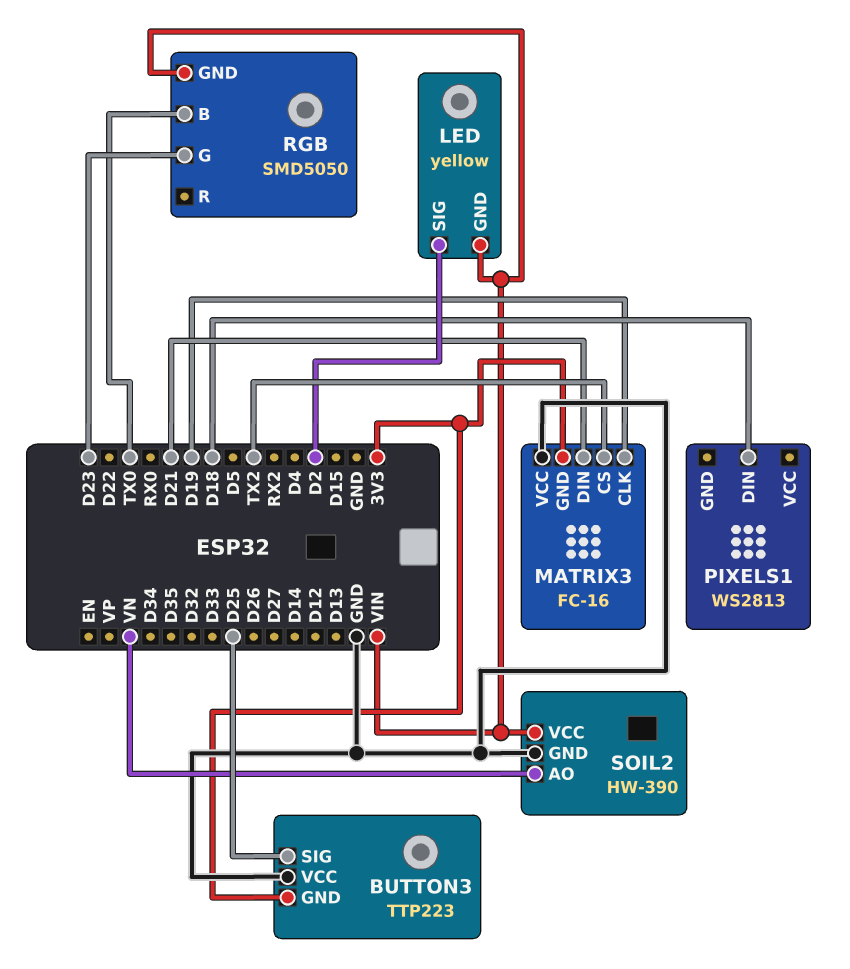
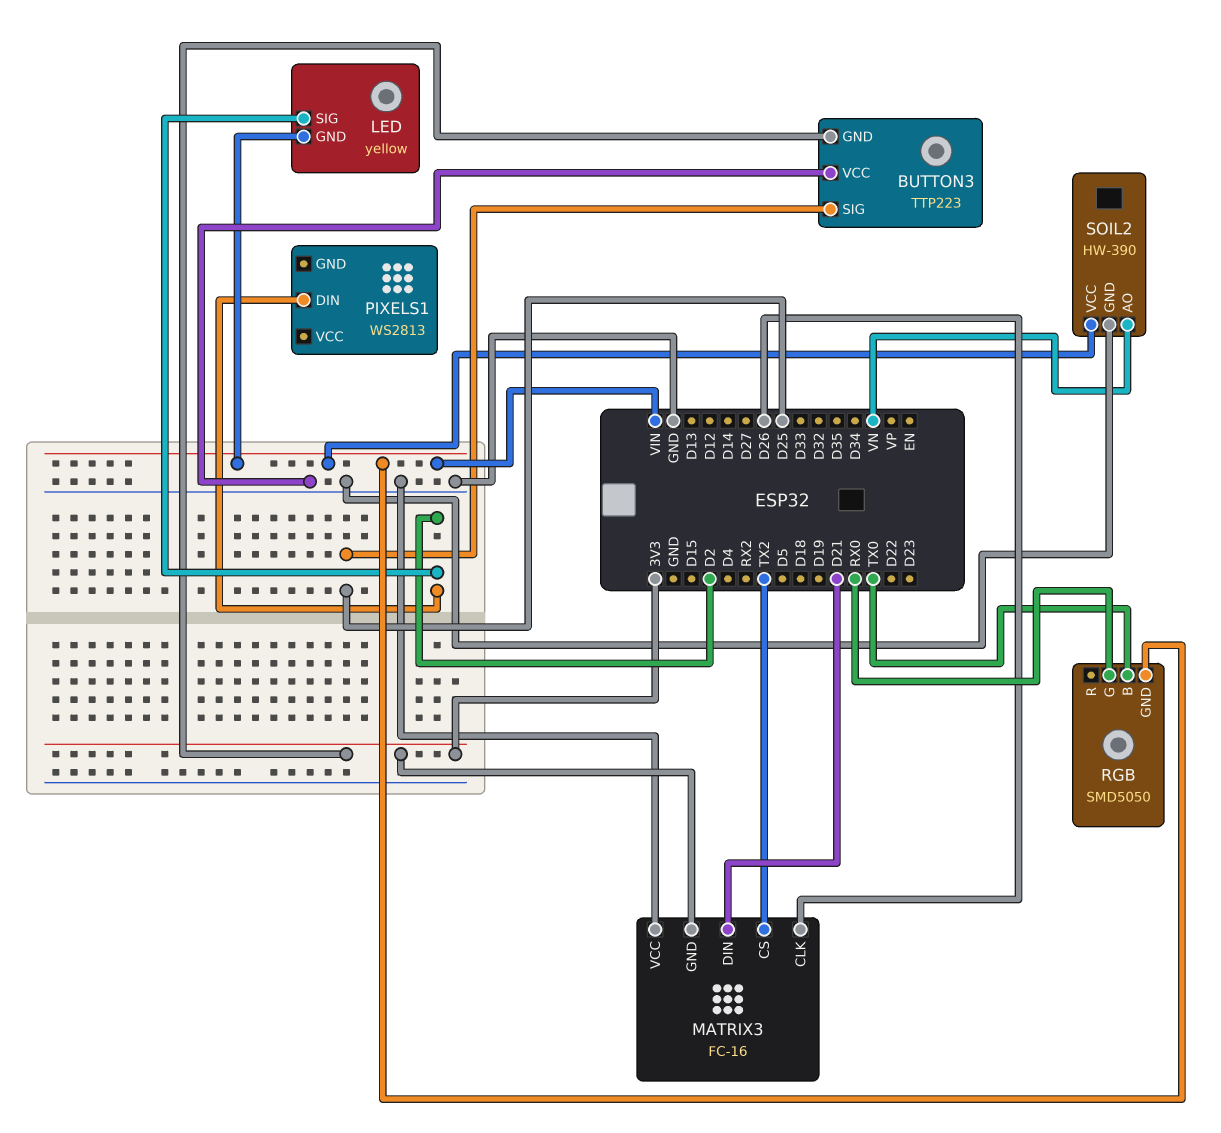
MATRIX3 pin CLK: D19 -> D26
PIXELS1 pin DIN: D18 -> D2
RGB pin G: D23 -> RX0

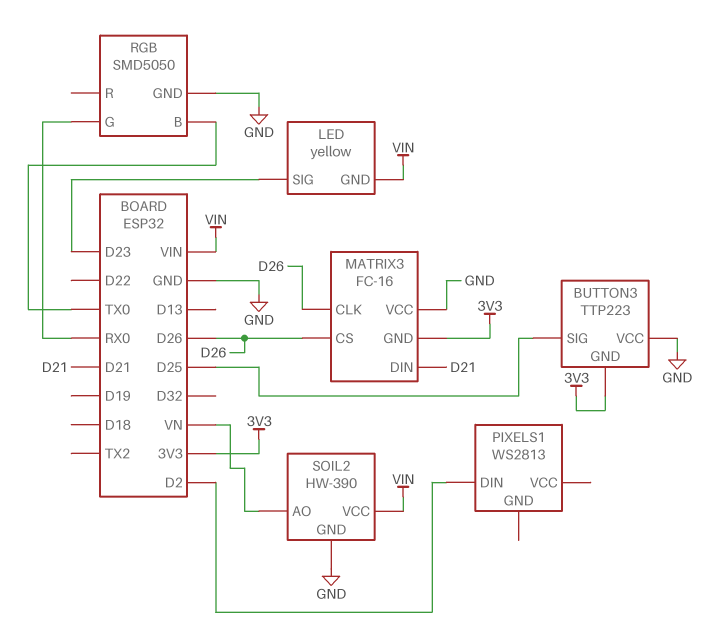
LED pin SIG: D2 -> D23
MATRIX3 pin CS: TX2 -> D26
RGB pin GND: VIN -> GND

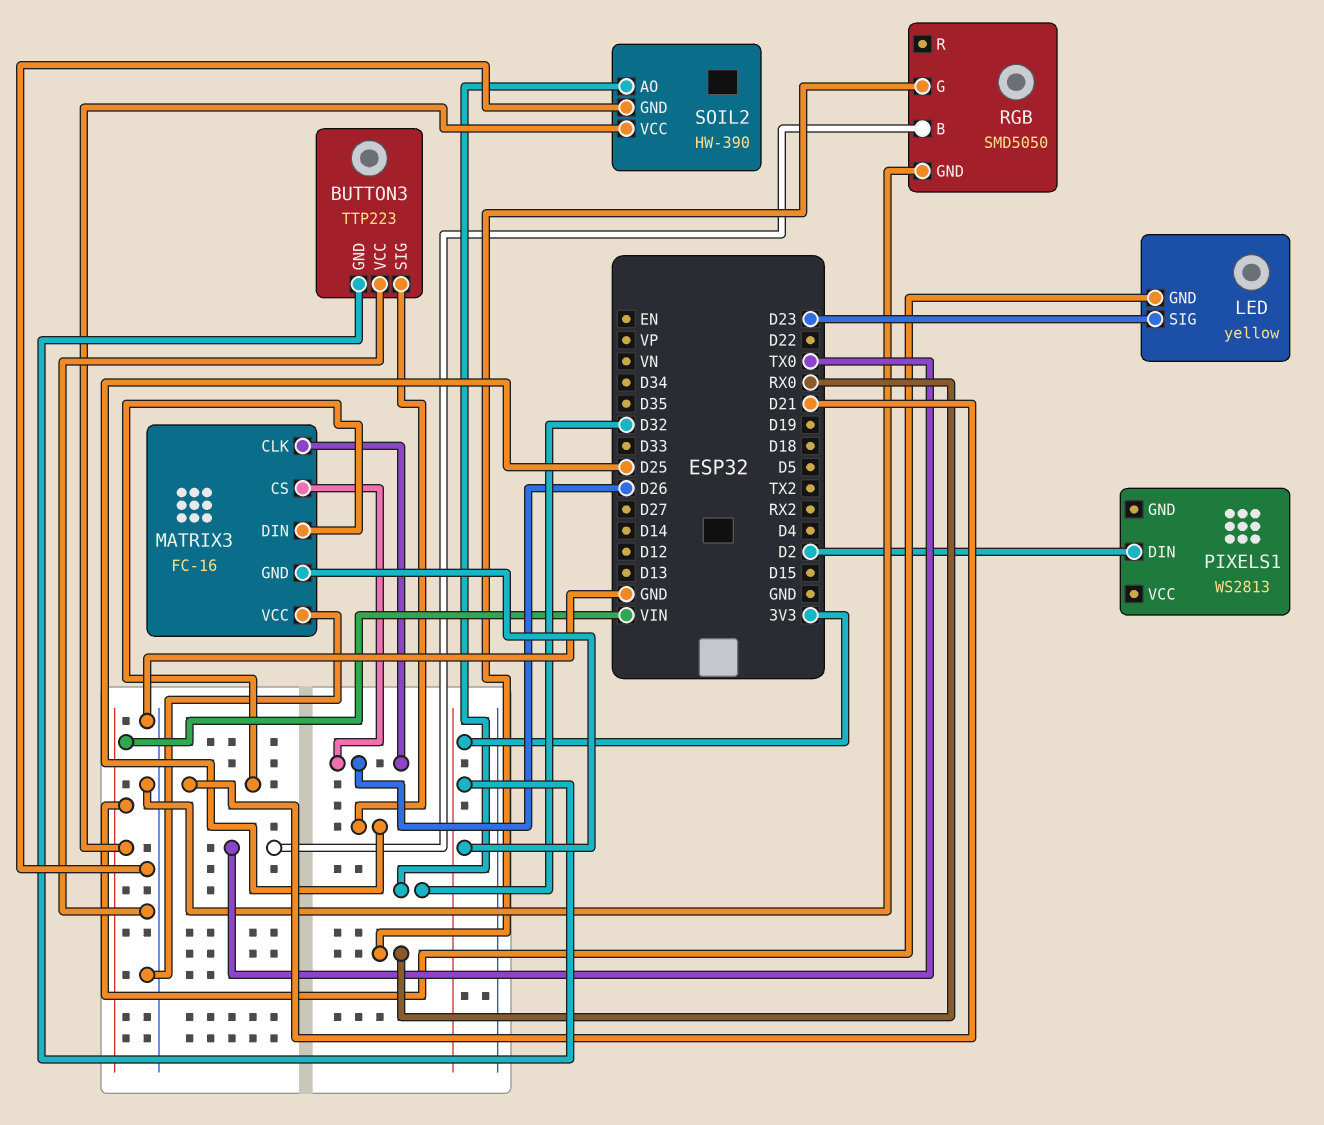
SOIL2 pin AO: VN -> D32

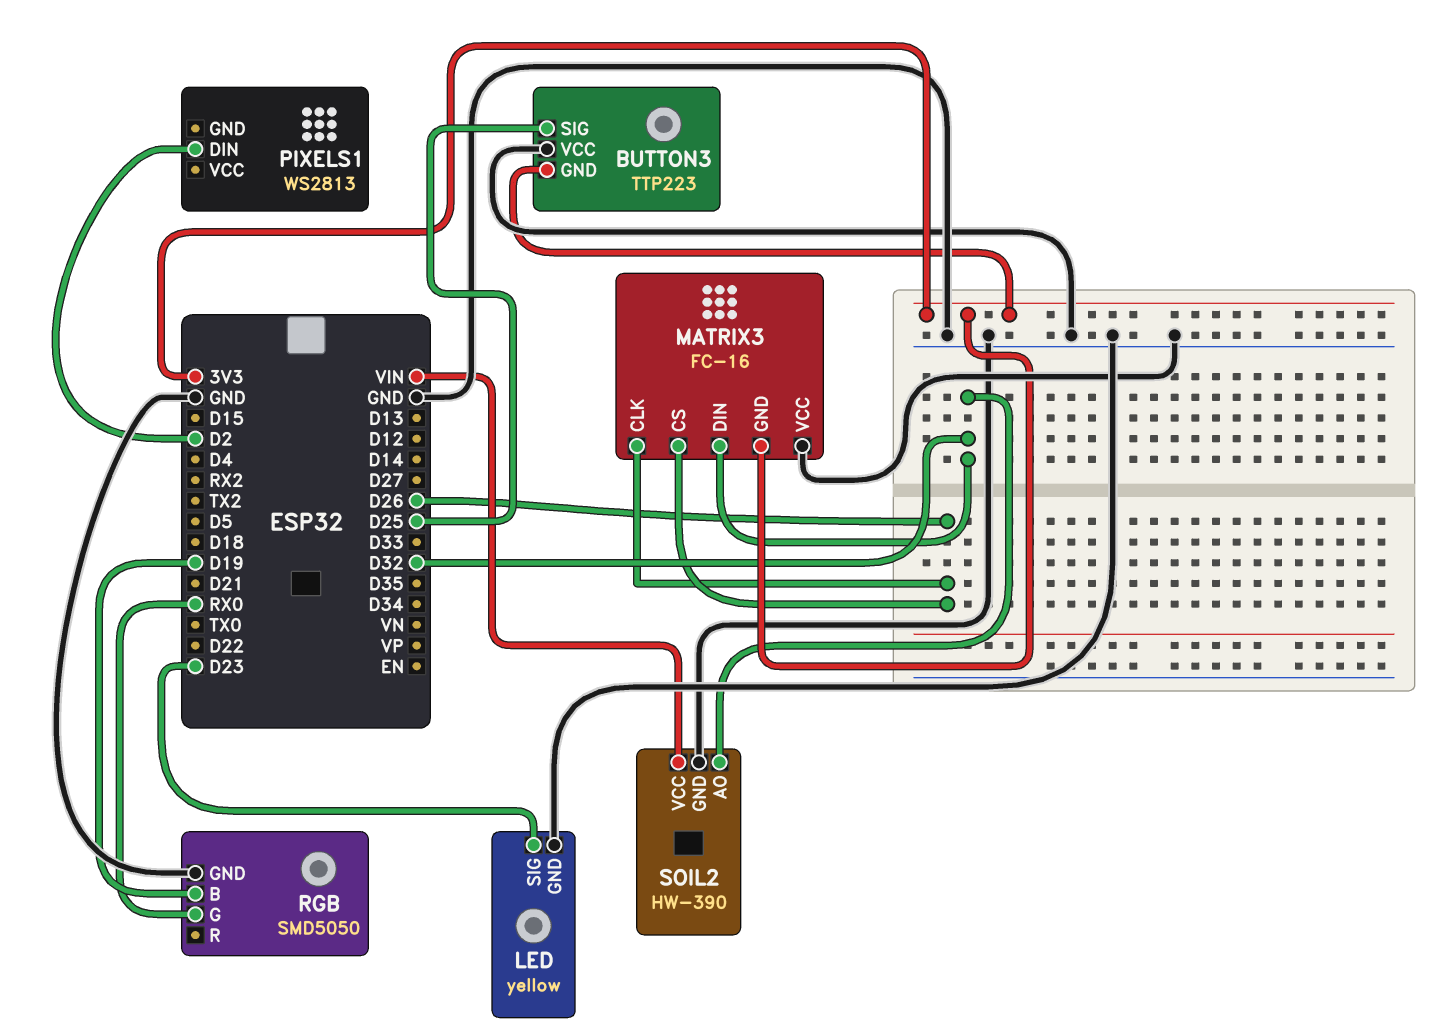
LED pin GND: VIN -> GND
MATRIX3 pin DIN: D21 -> D32
RGB pin B: TX0 -> D19

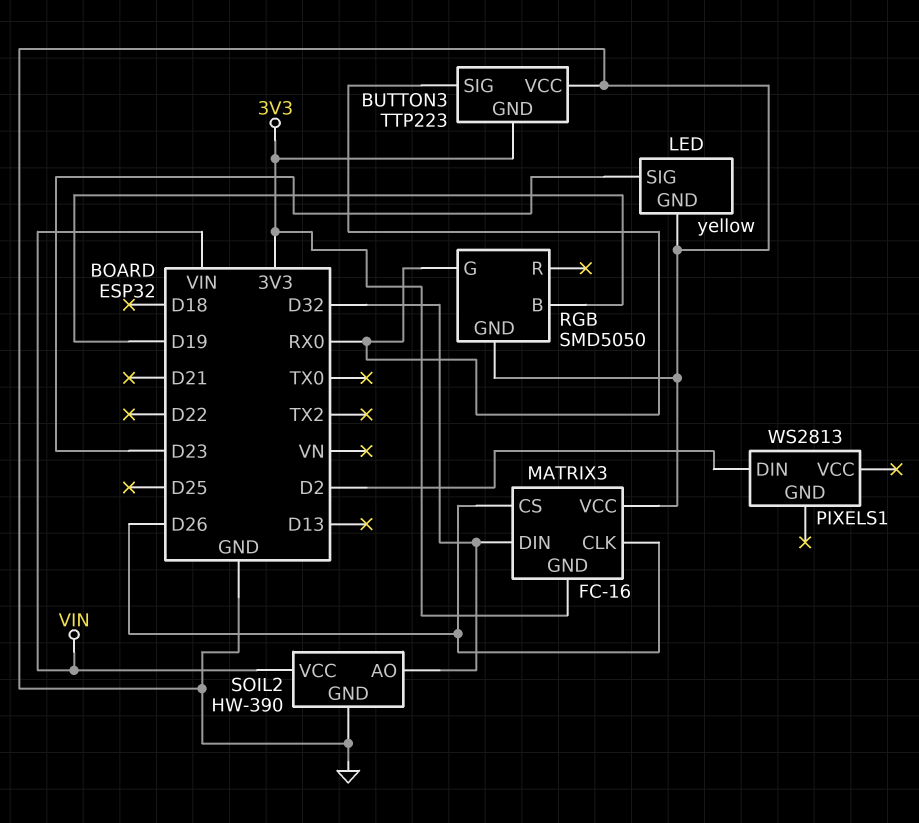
BUTTON3 pin SIG: D25 -> RX0

